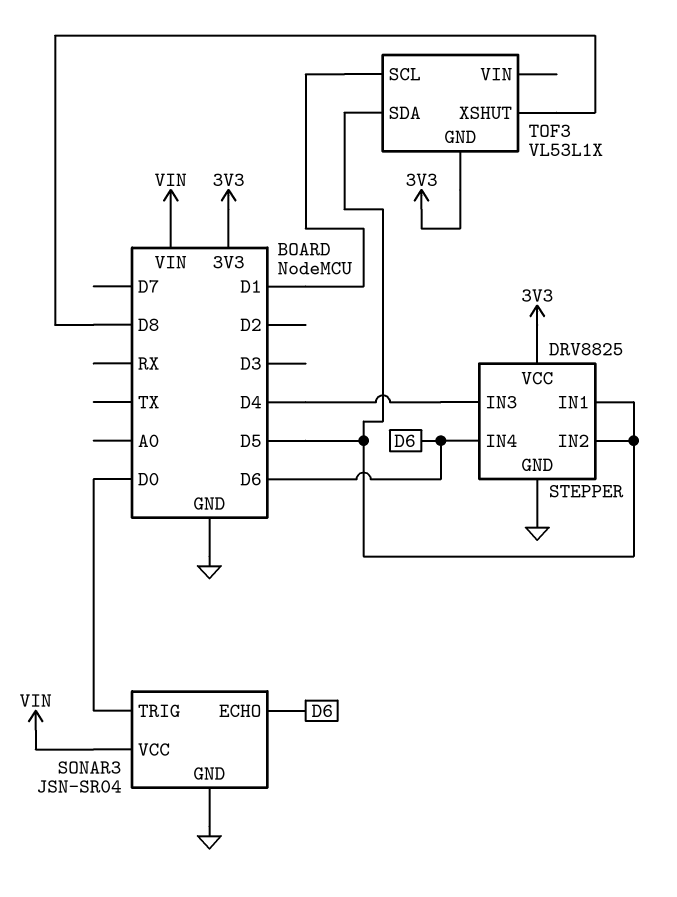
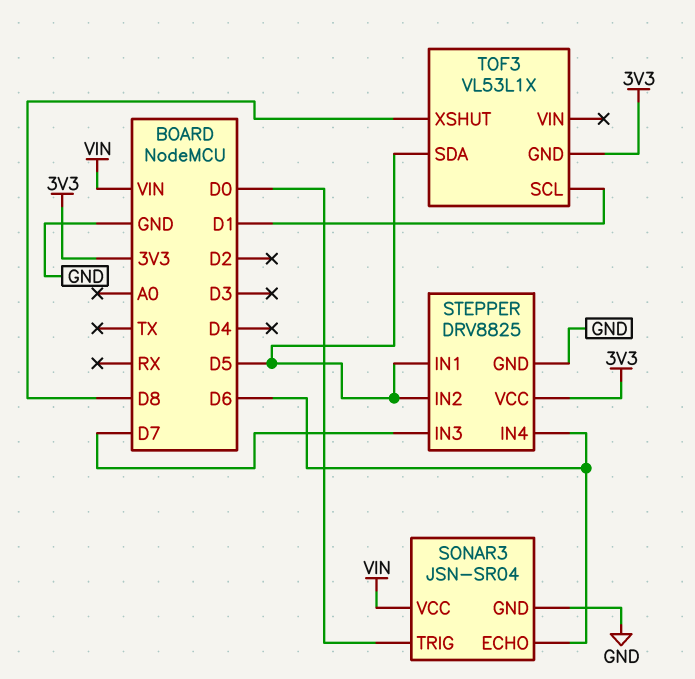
STEPPER pin IN3: D4 -> D7

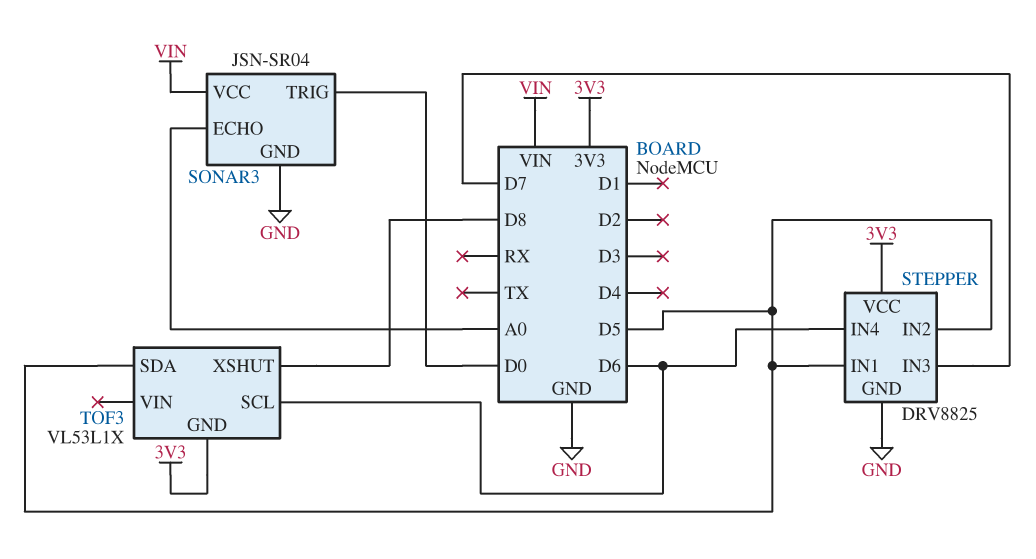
SONAR3 pin ECHO: D6 -> A0
TOF3 pin SCL: D1 -> D6

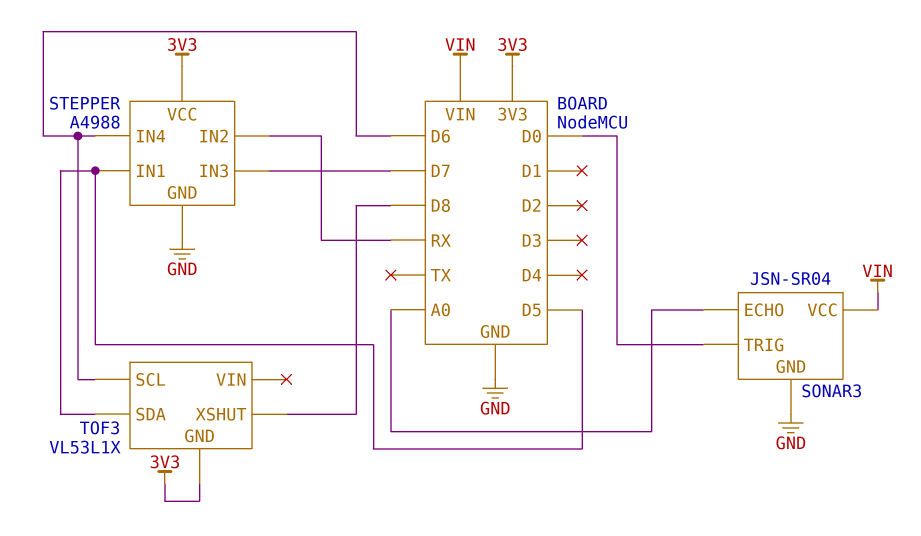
STEPPER: DRV8825 -> A4988
STEPPER pin IN2: D5 -> RX

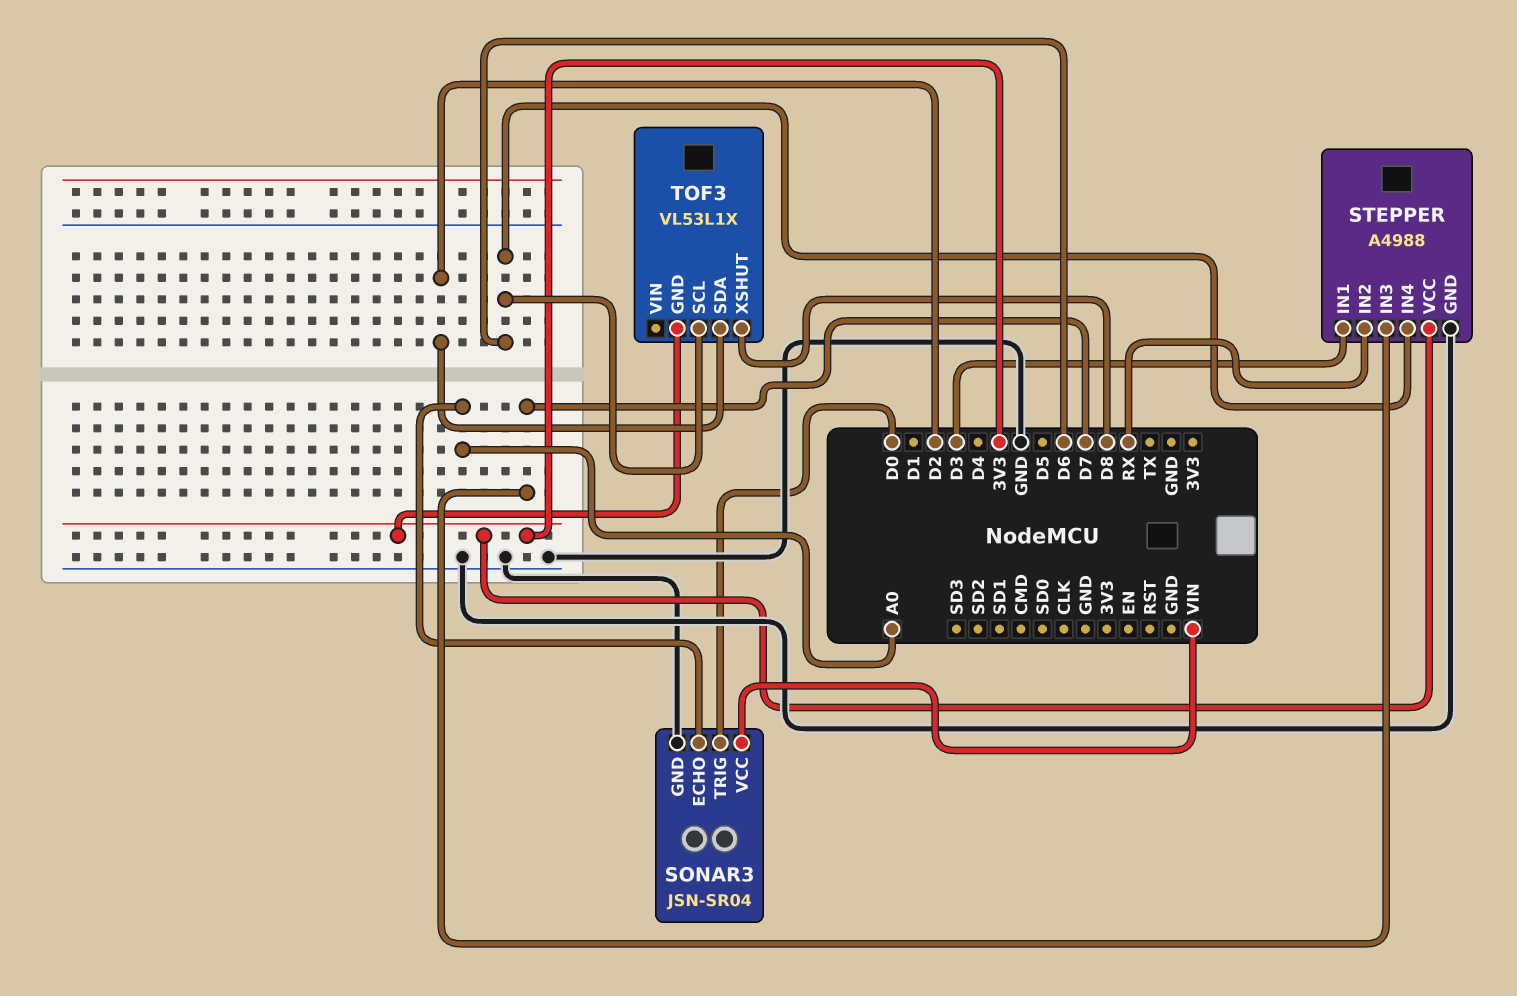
STEPPER pin IN1: D5 -> D3
TOF3 pin SDA: D5 -> D2

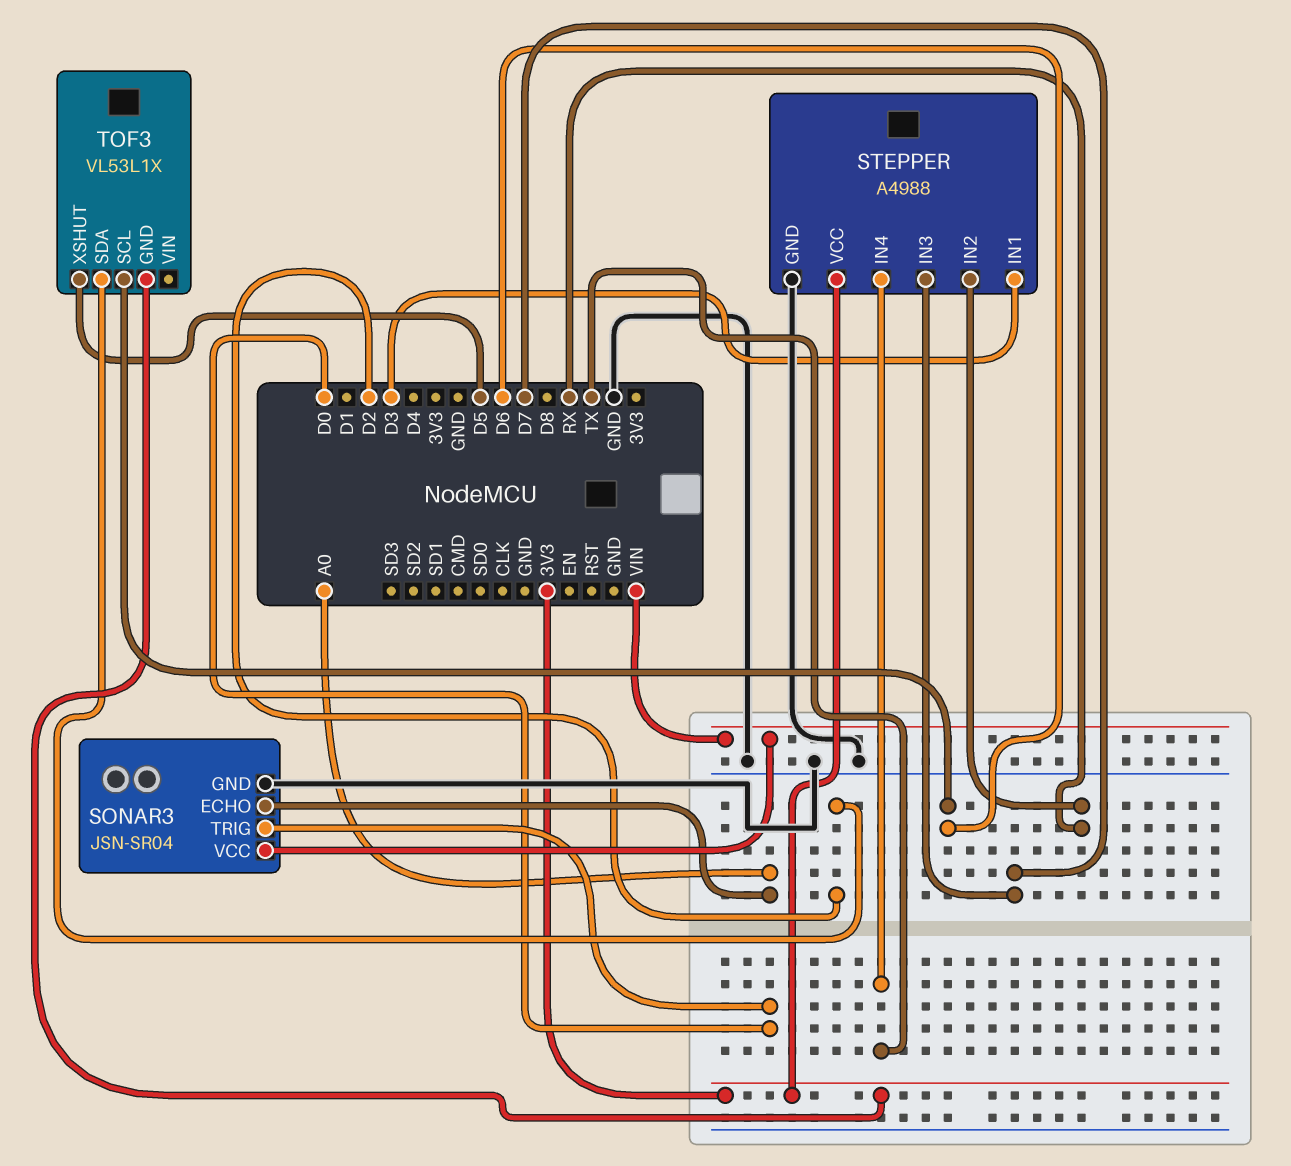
STEPPER pin IN4: D6 -> TX
TOF3 pin XSHUT: D8 -> D5

